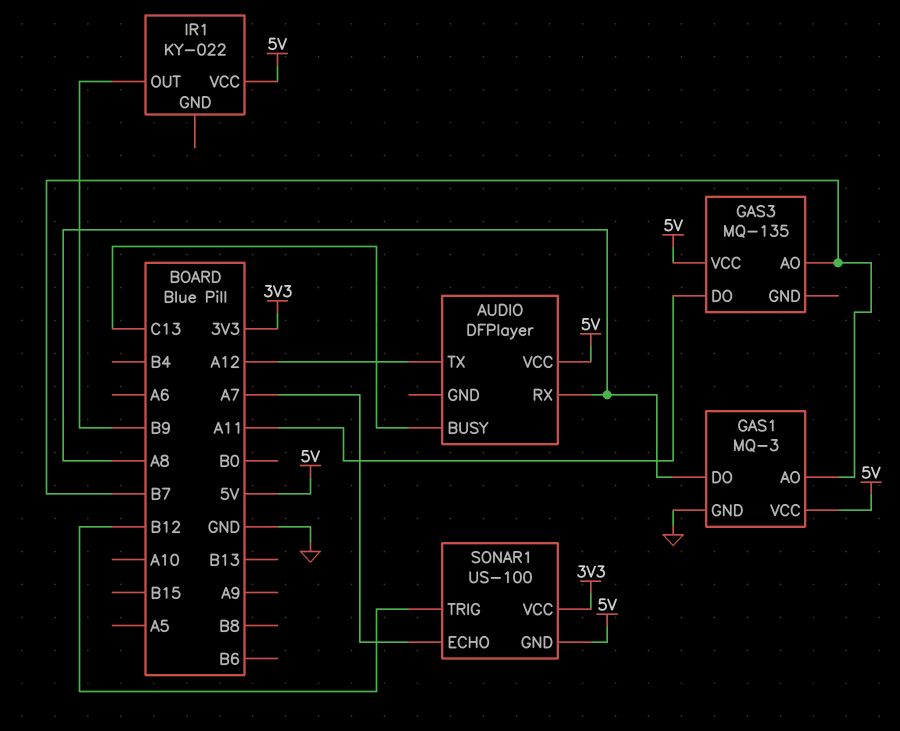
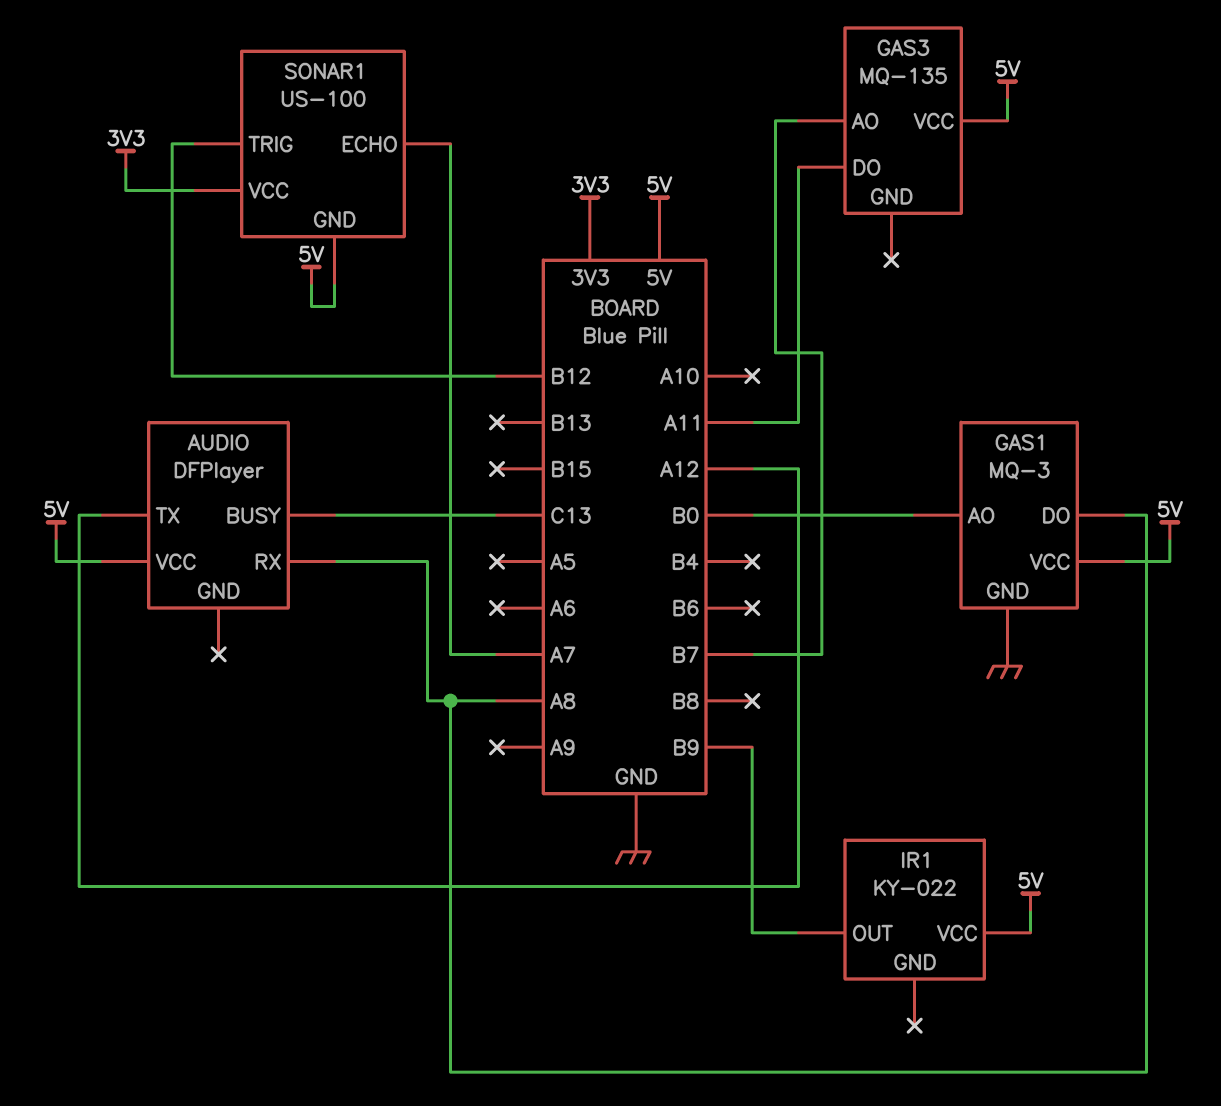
GAS1 pin AO: B7 -> B0

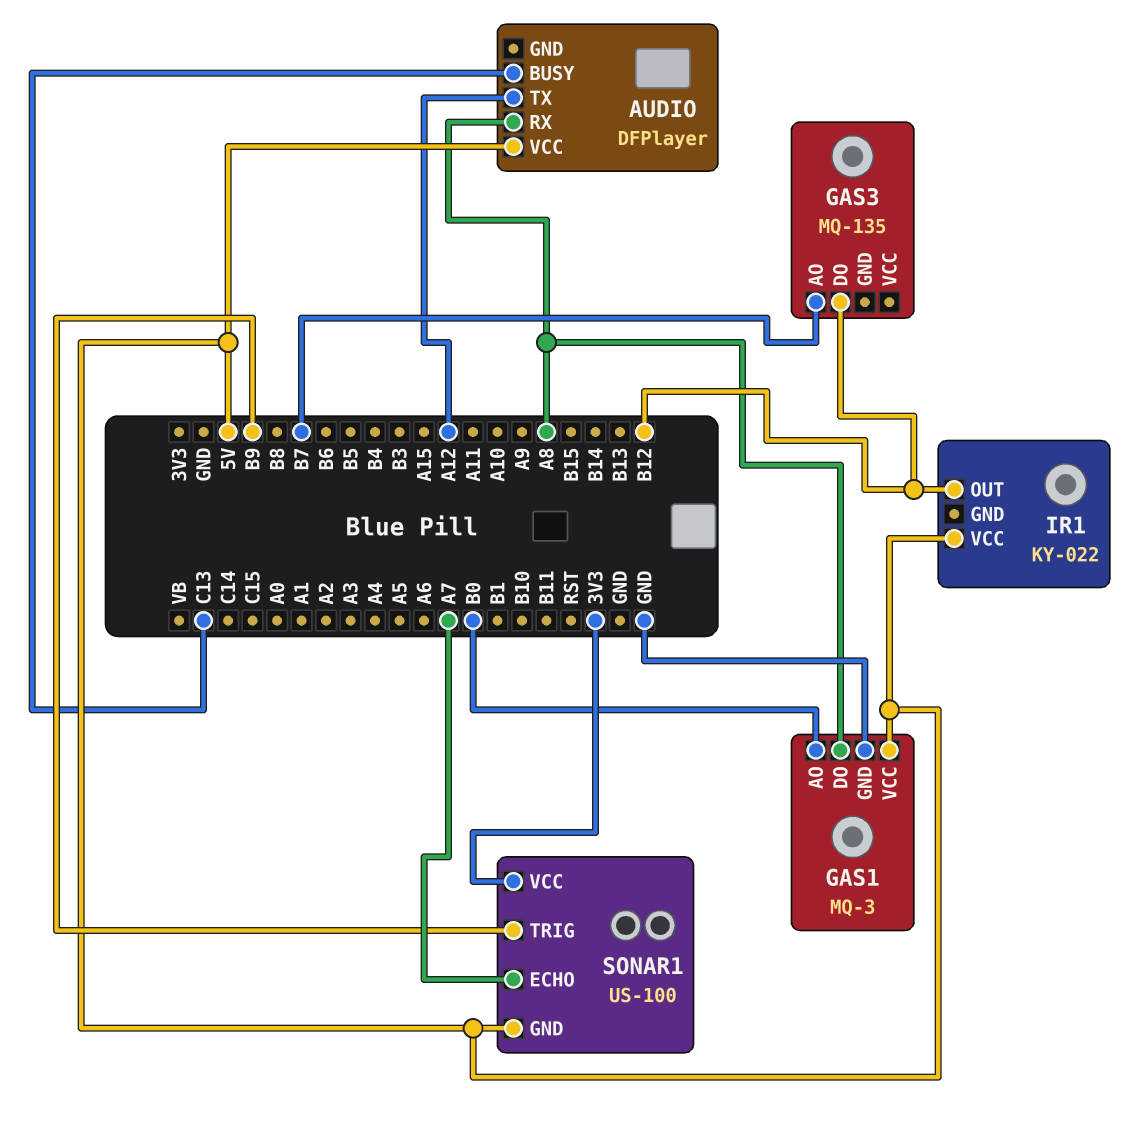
GAS3 pin DO: A11 -> B12
GAS3 pin VCC: 5V -> none
IR1 pin OUT: B9 -> B12
SONAR1 pin TRIG: B12 -> B9

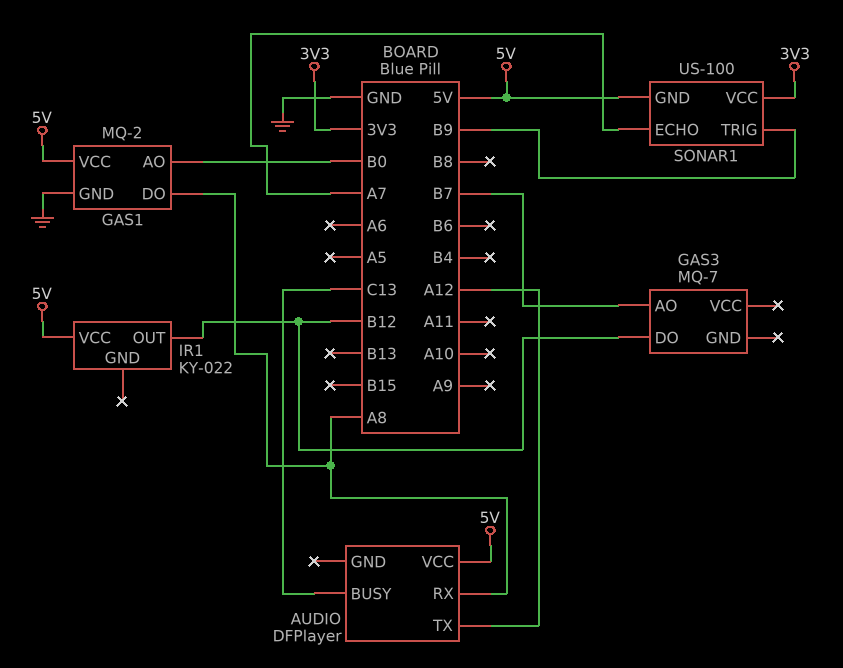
GAS1: MQ-3 -> MQ-2
GAS3: MQ-135 -> MQ-7

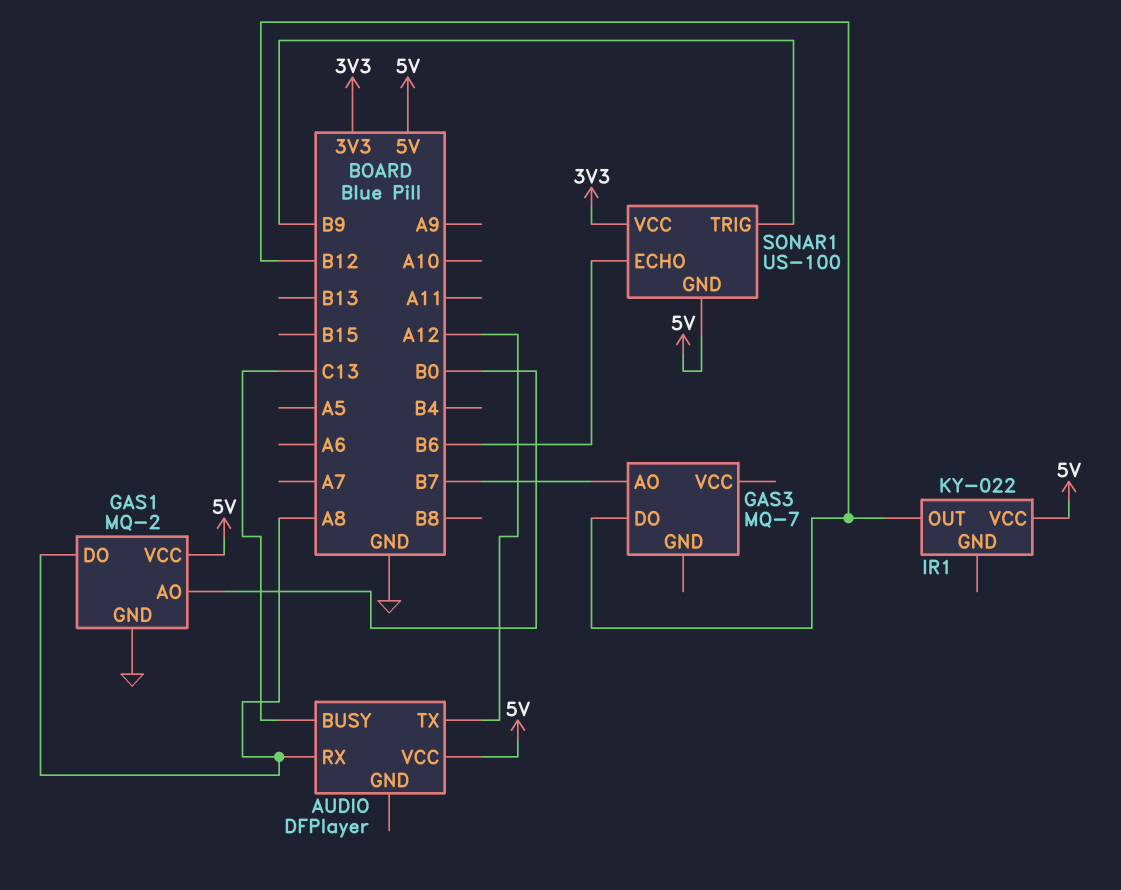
SONAR1 pin ECHO: A7 -> B6

